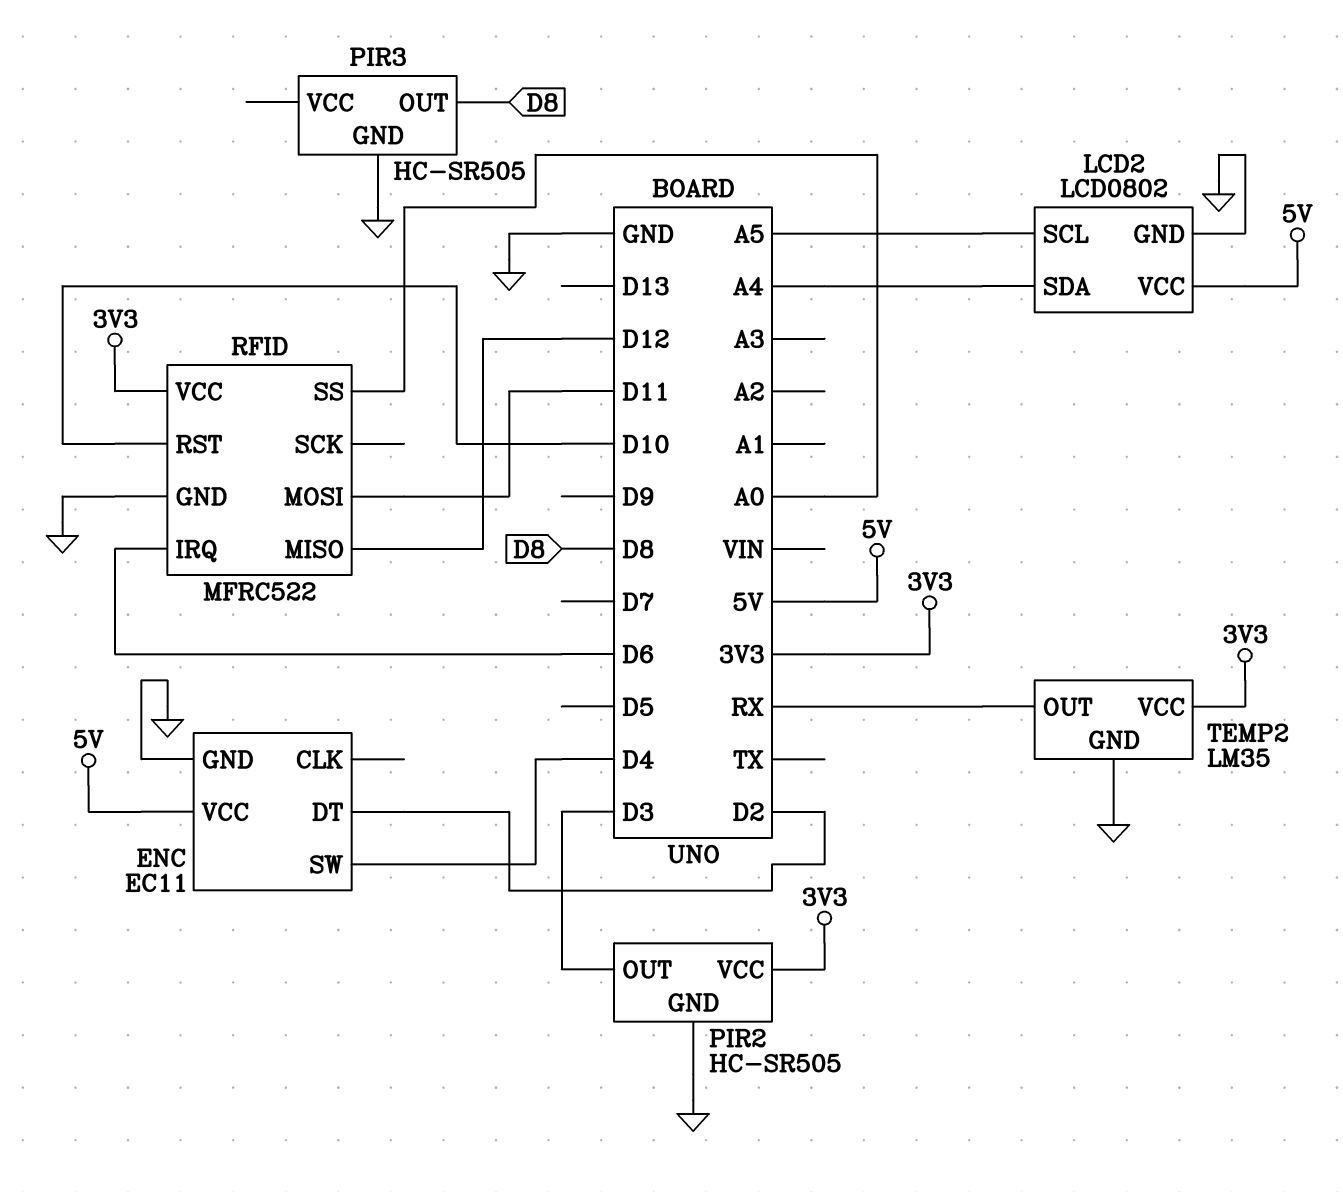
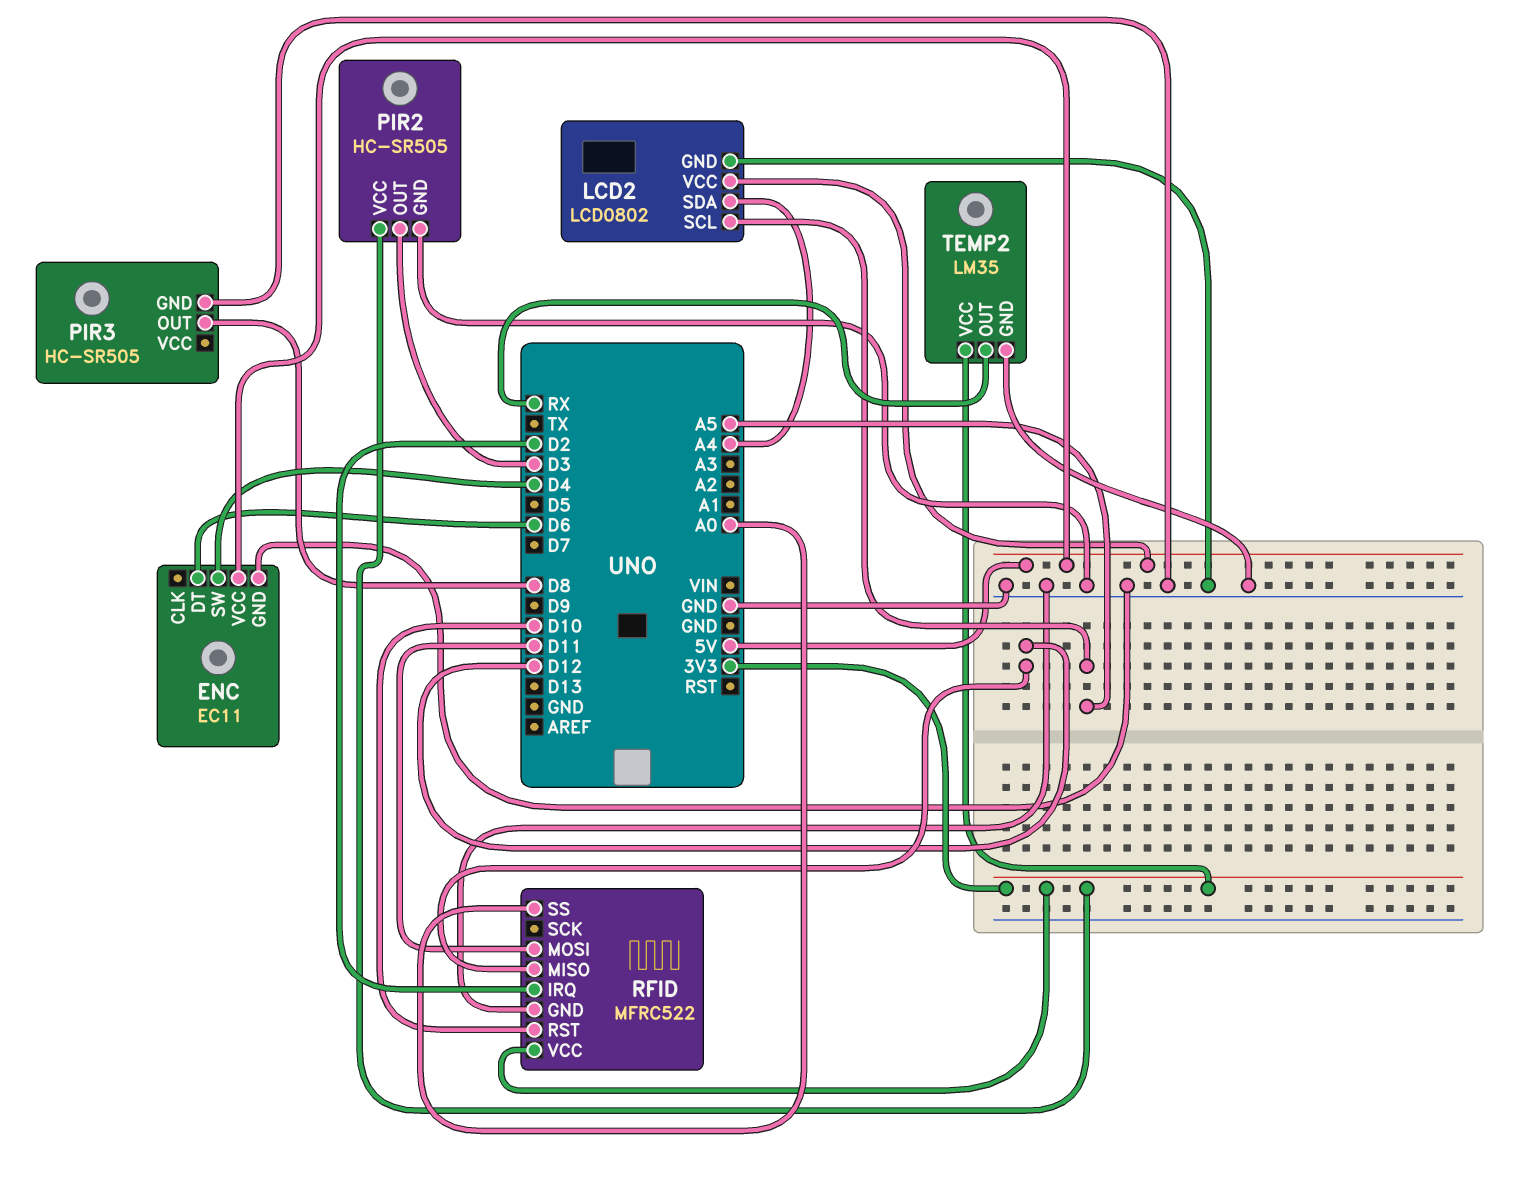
ENC pin DT: D2 -> D6
RFID pin IRQ: D6 -> D2

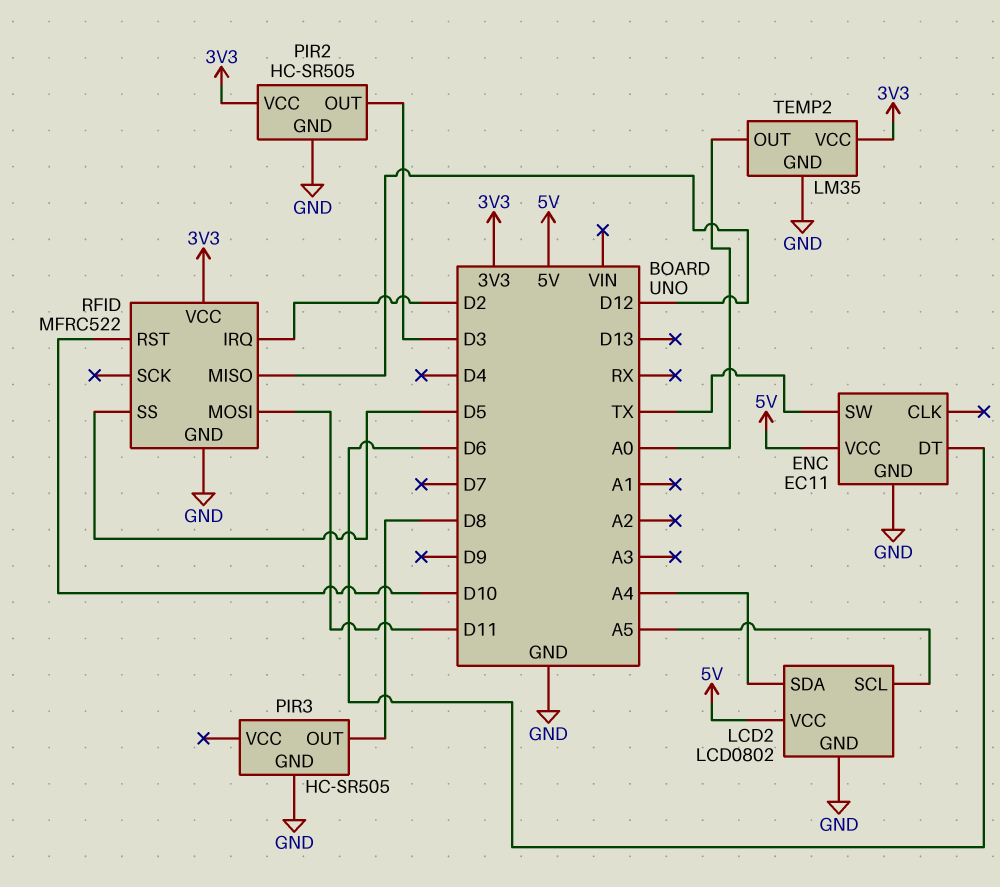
ENC pin SW: D4 -> TX
RFID pin SS: A0 -> D5
TEMP2 pin OUT: RX -> A0

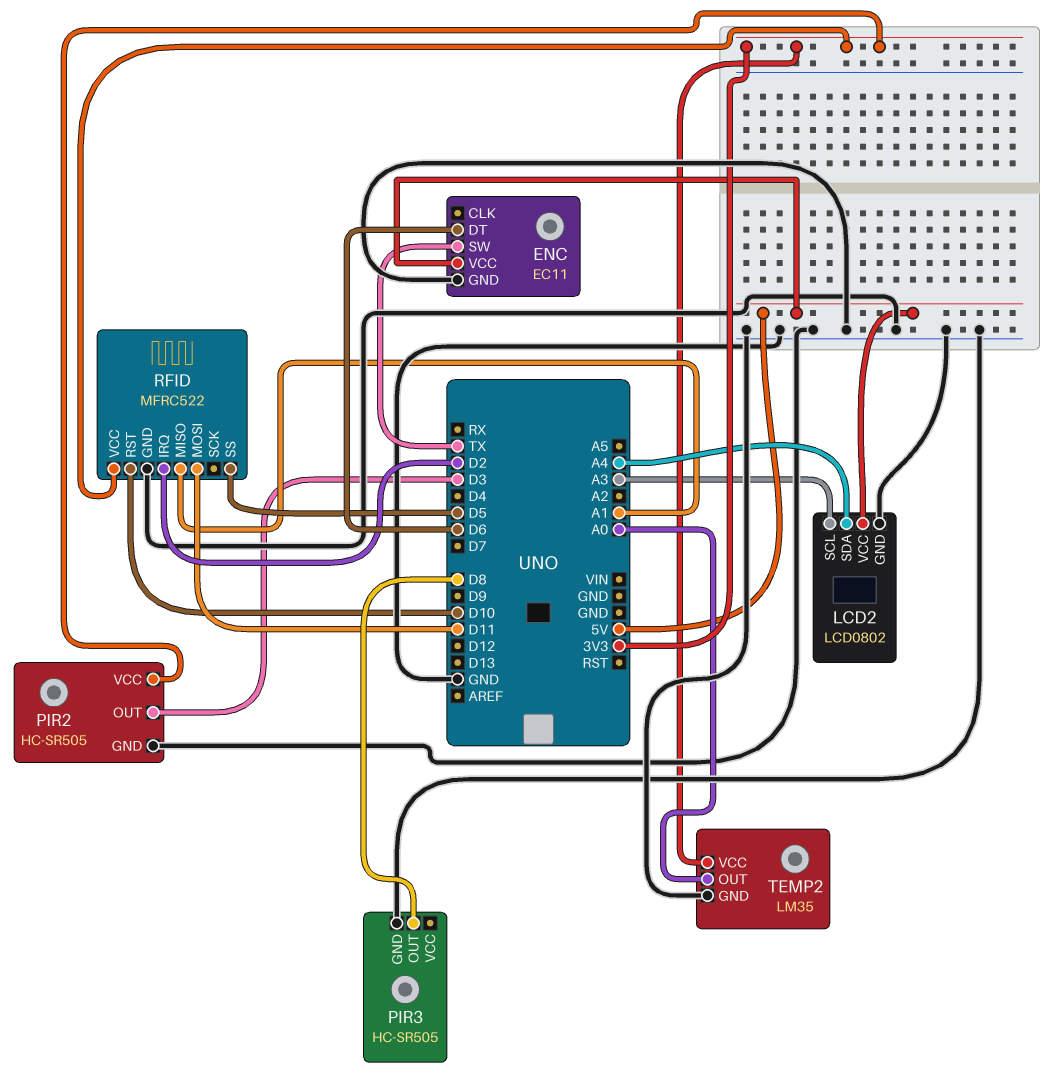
LCD2 pin SCL: A5 -> A3
RFID pin MISO: D12 -> A1

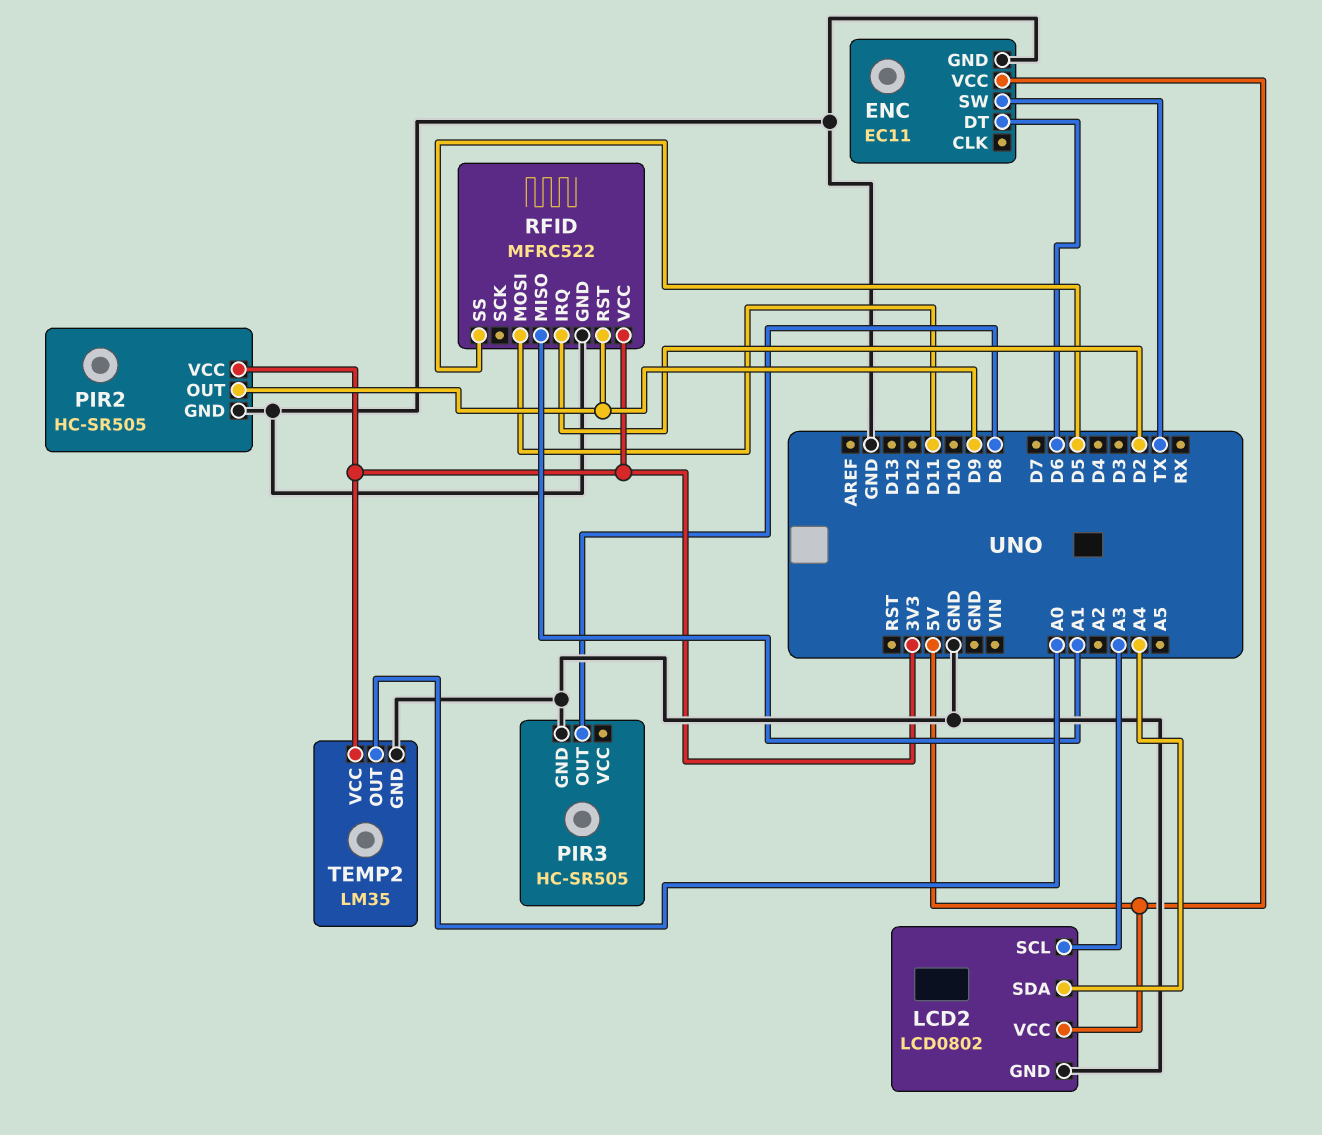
PIR2 pin OUT: D3 -> D9
RFID pin RST: D10 -> D9

